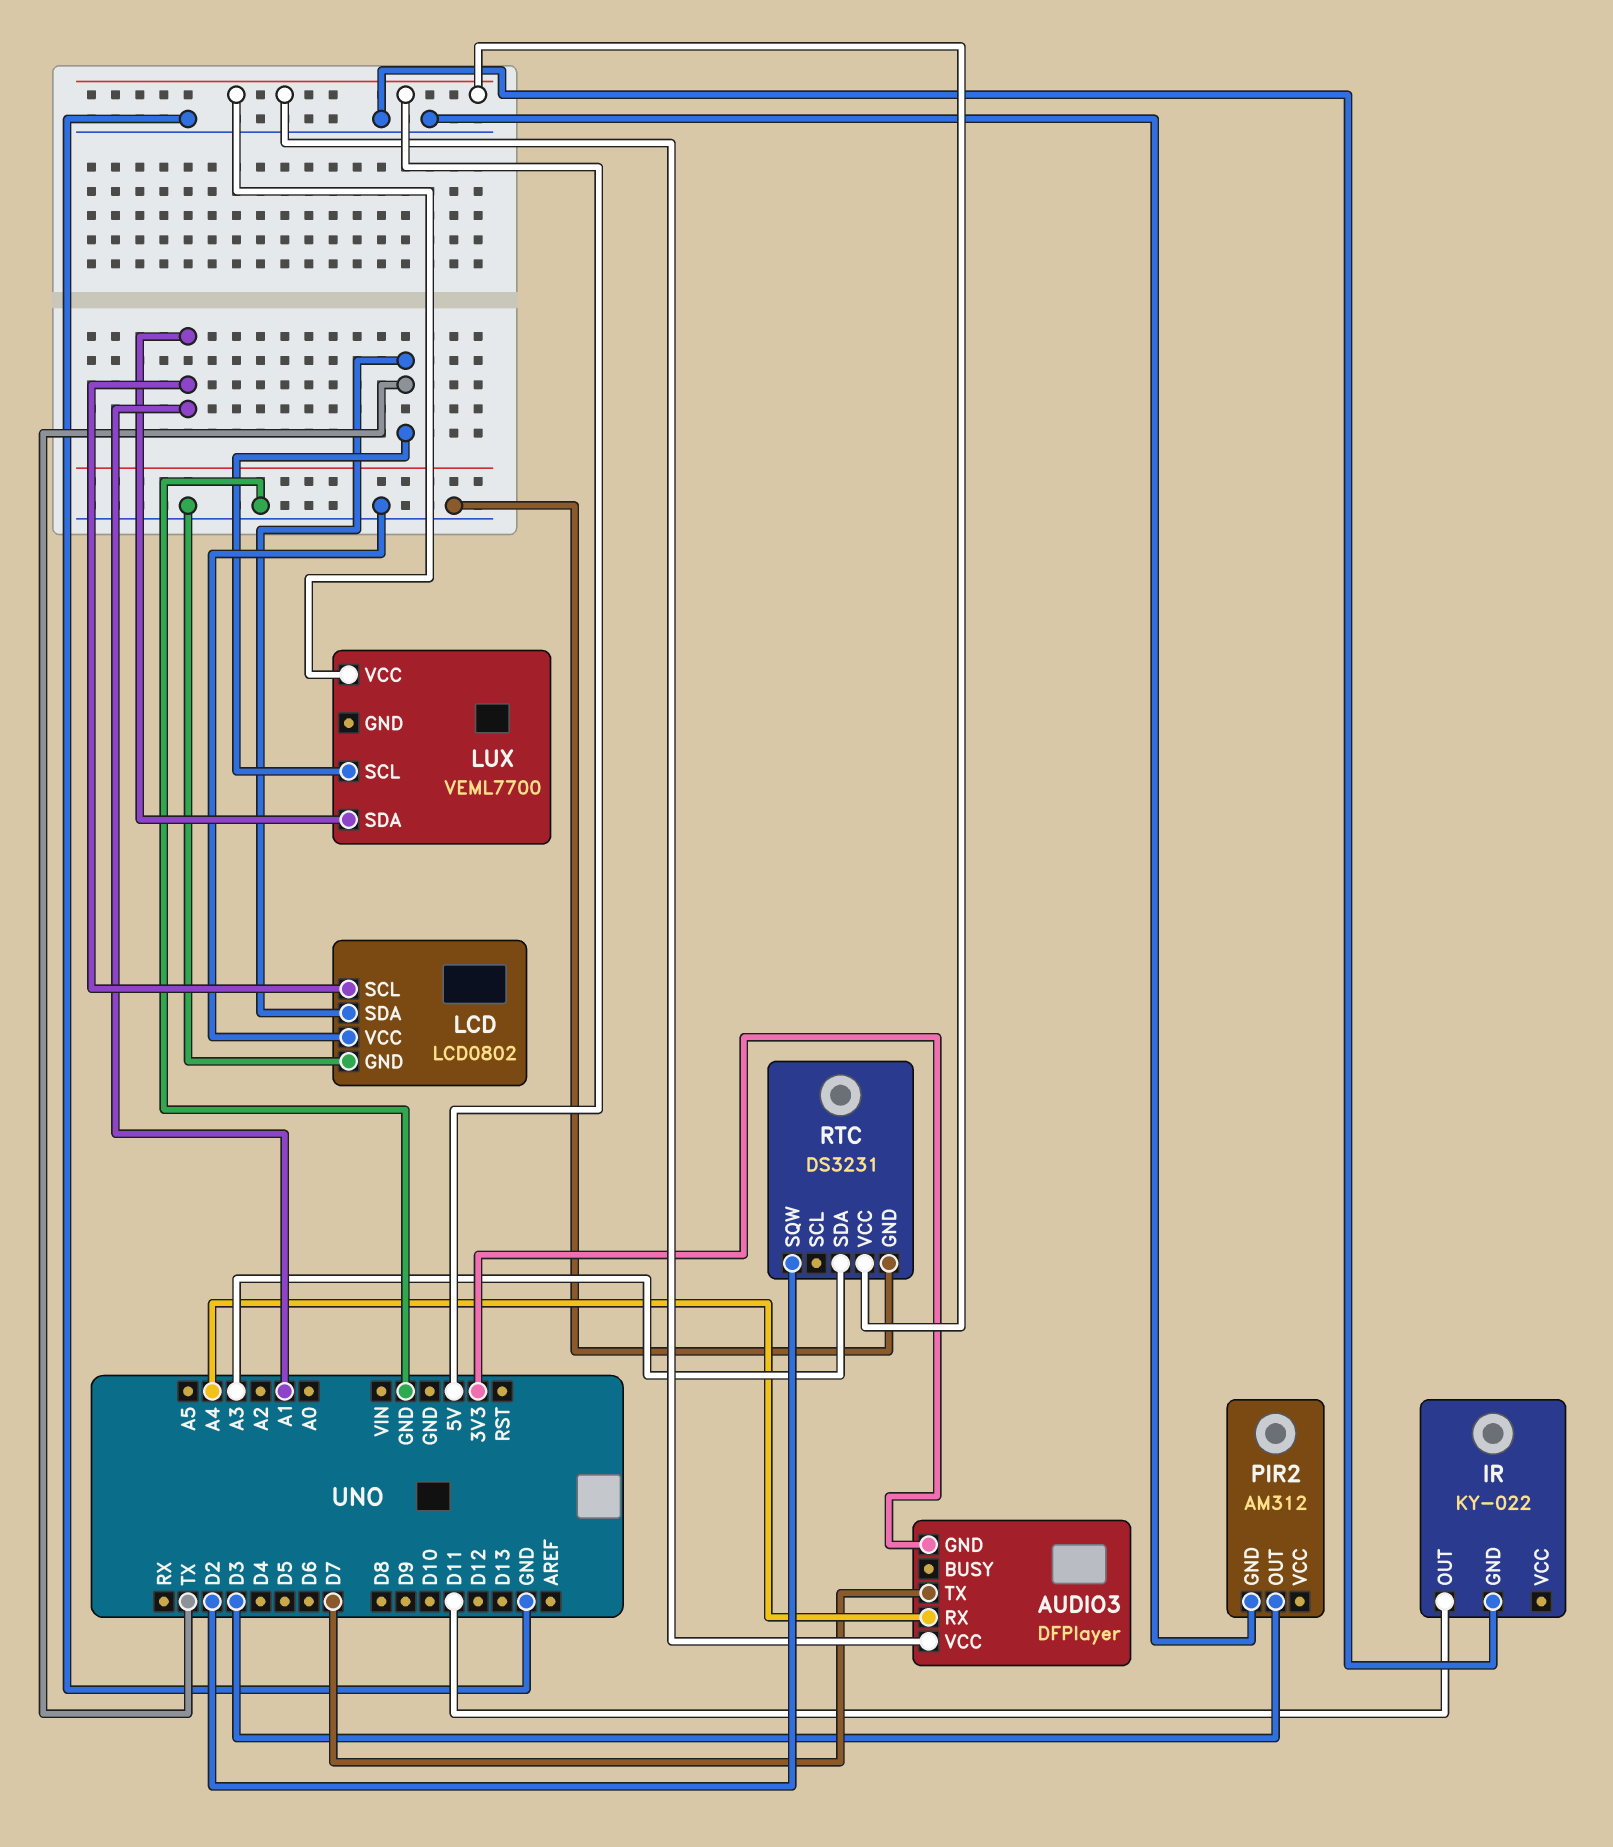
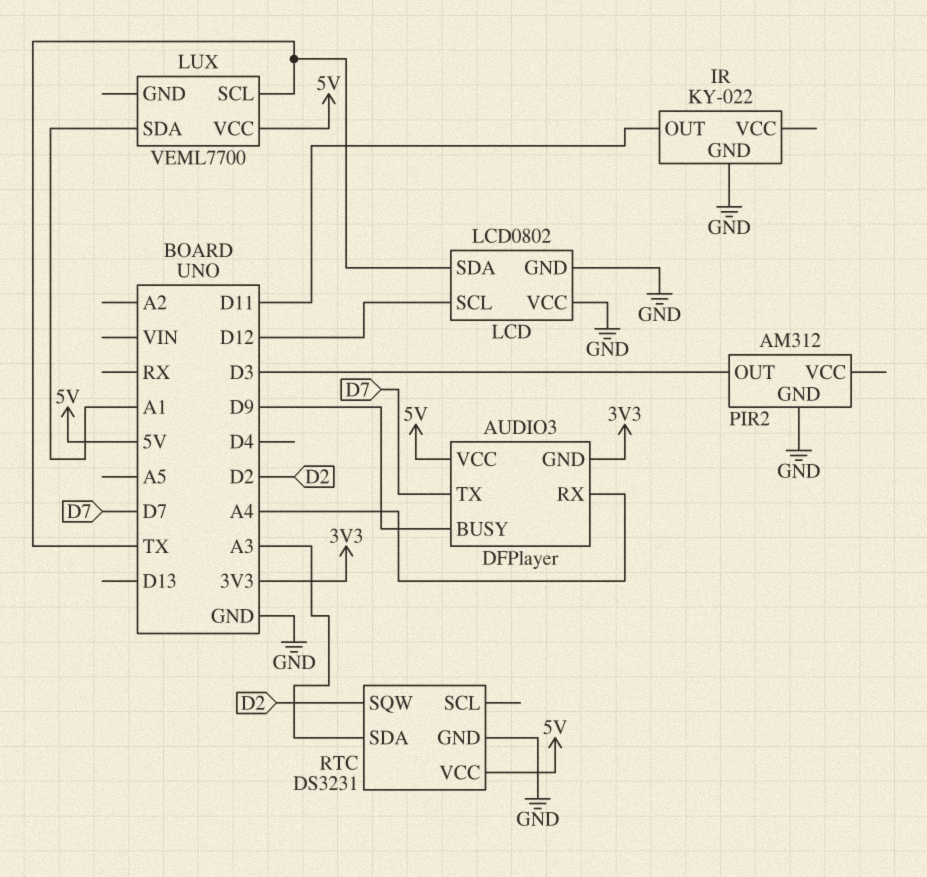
AUDIO3 pin BUSY: none -> D9
LCD pin SCL: A1 -> D12

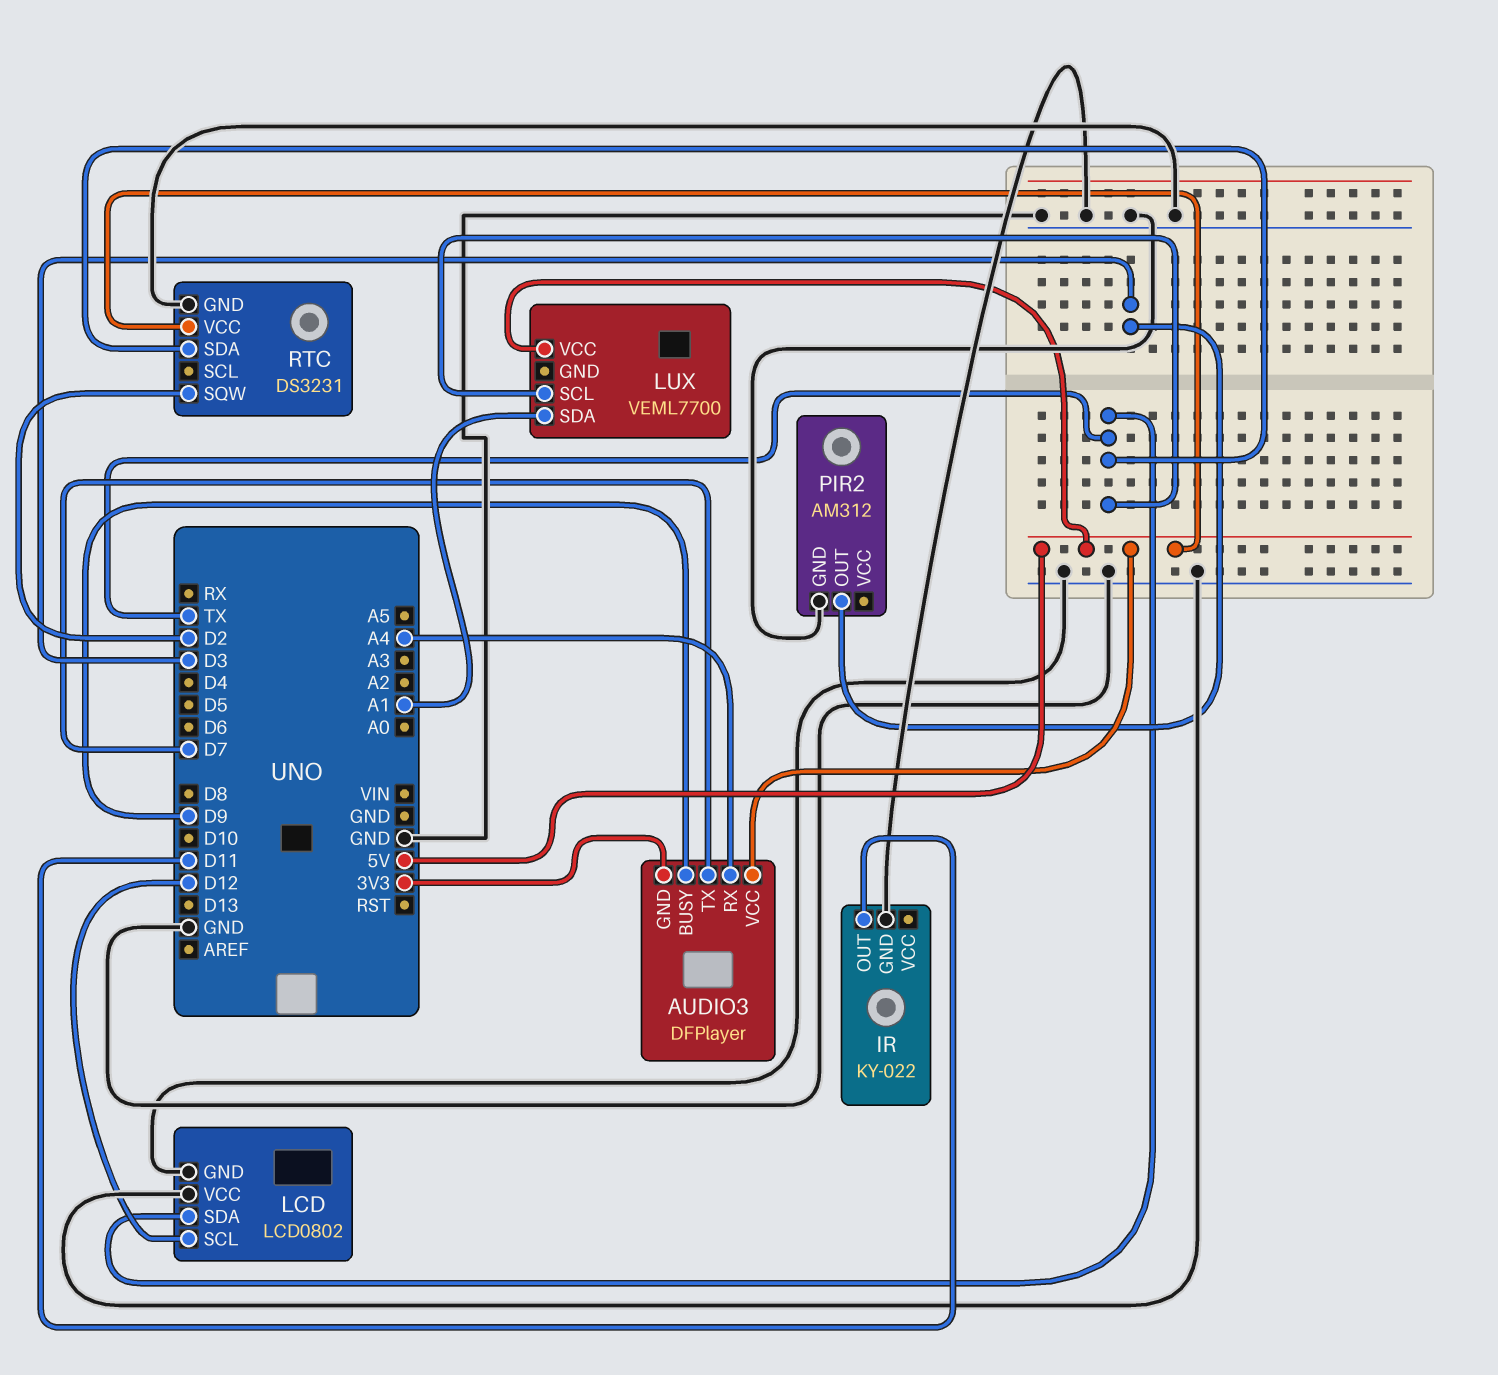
RTC pin SDA: A3 -> TX

